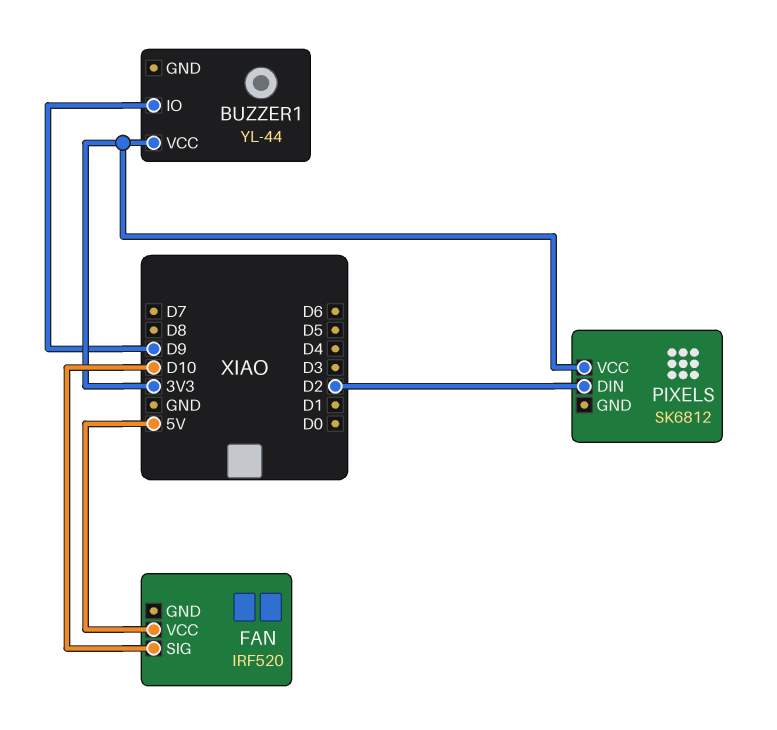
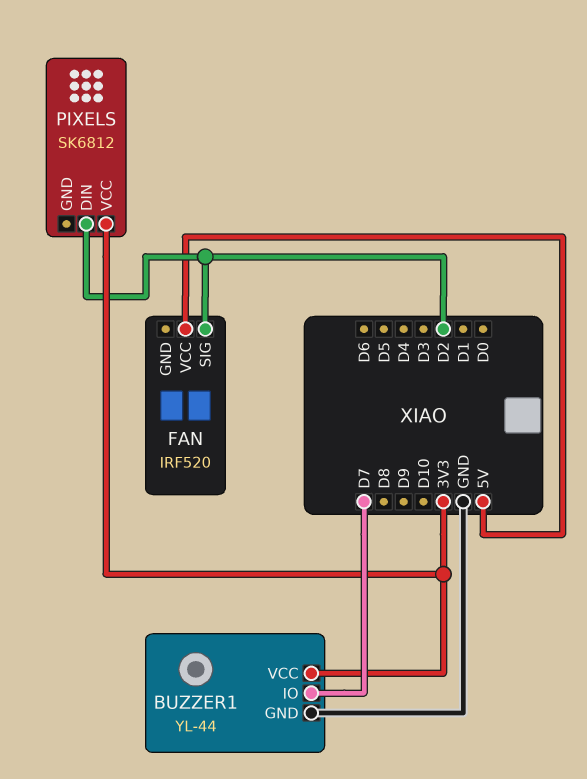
BUZZER1 pin GND: none -> GND
BUZZER1 pin IO: D9 -> D7
FAN pin SIG: D10 -> D2

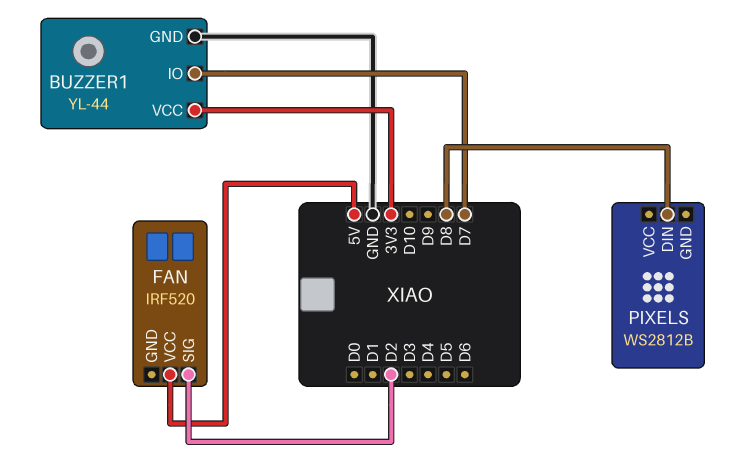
PIXELS: SK6812 -> WS2812B
PIXELS pin DIN: D2 -> D8
PIXELS pin VCC: 3V3 -> none

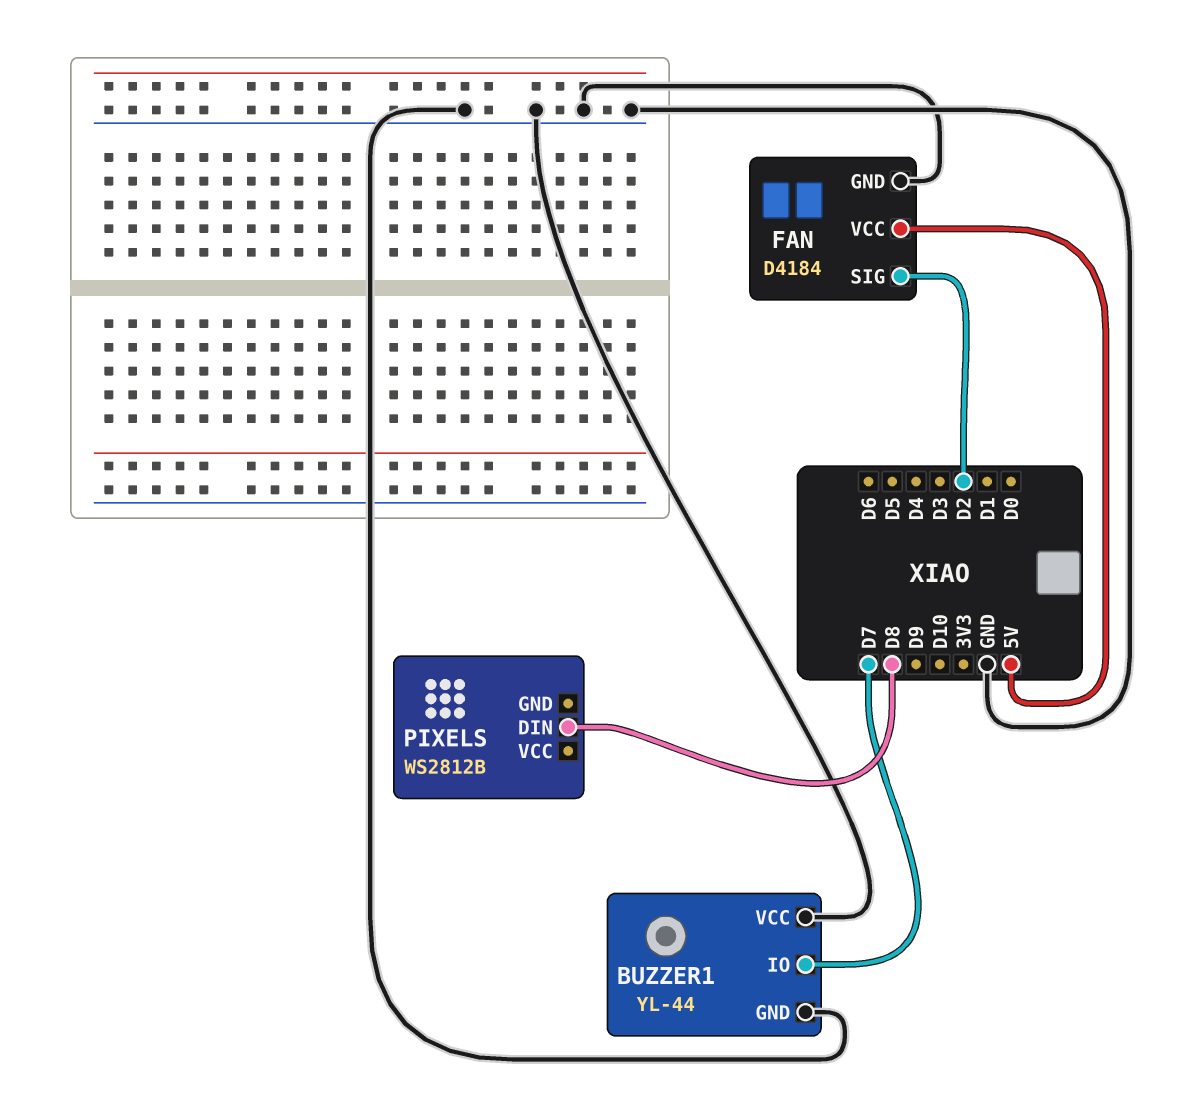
BUZZER1 pin VCC: 3V3 -> GND
FAN: IRF520 -> D4184
FAN pin GND: none -> GND

